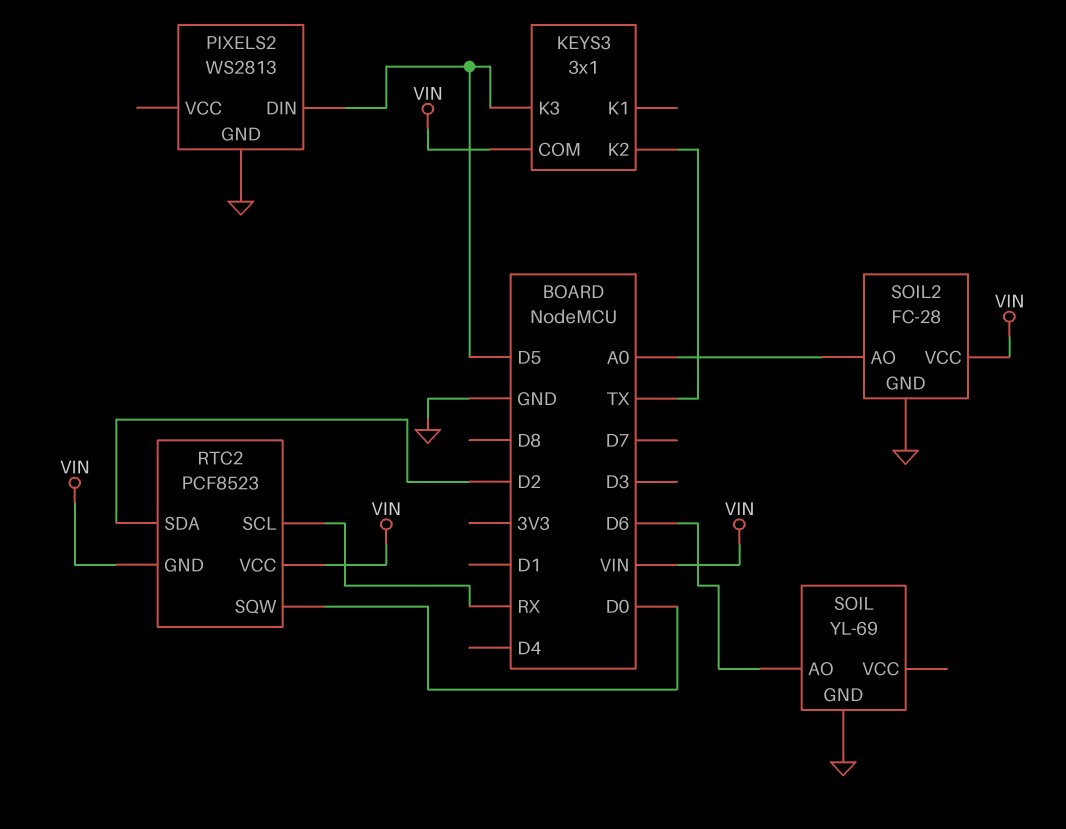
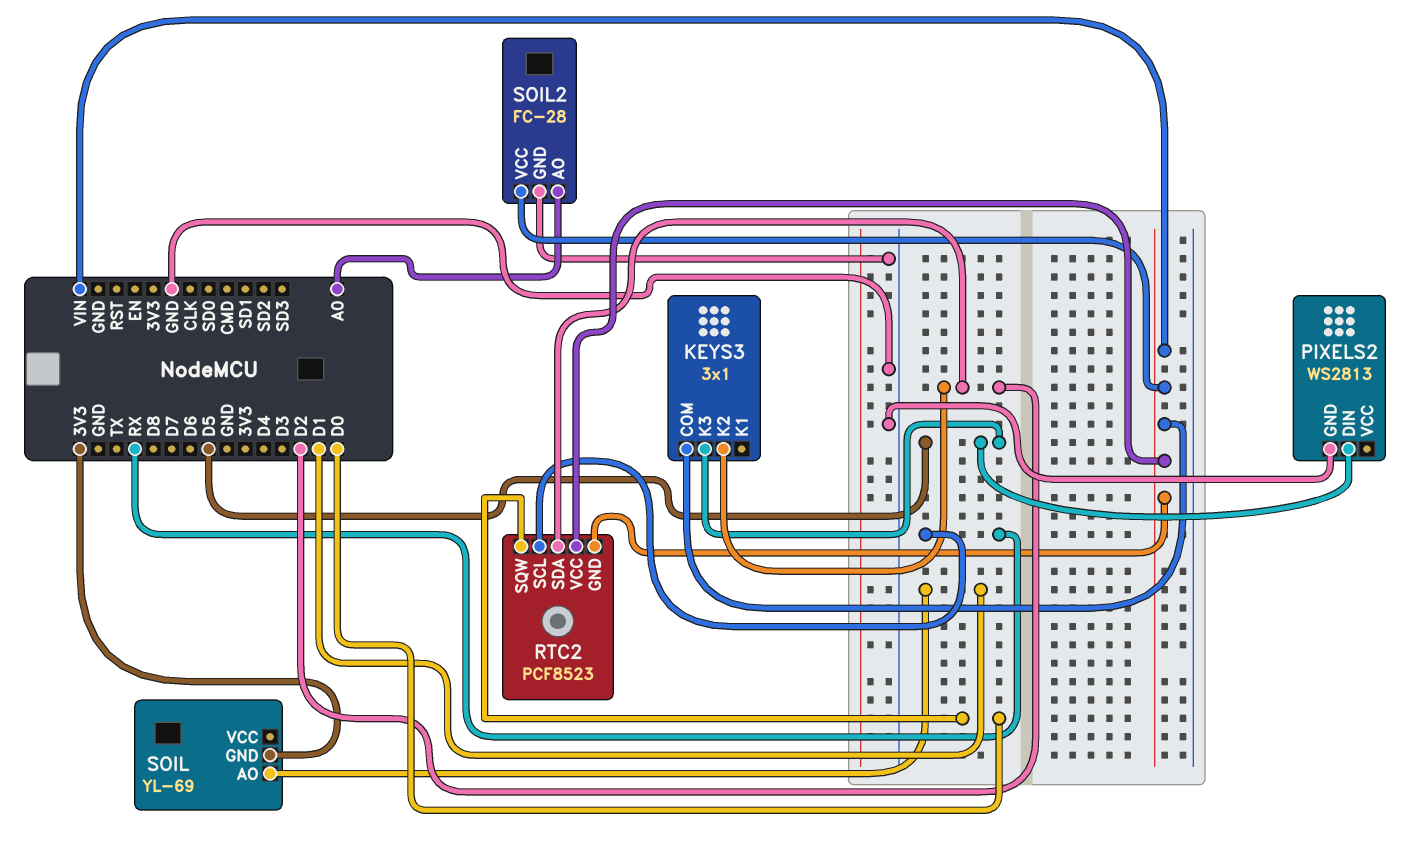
KEYS3 pin K2: TX -> D2
SOIL pin AO: D6 -> D1
SOIL pin GND: GND -> 3V3

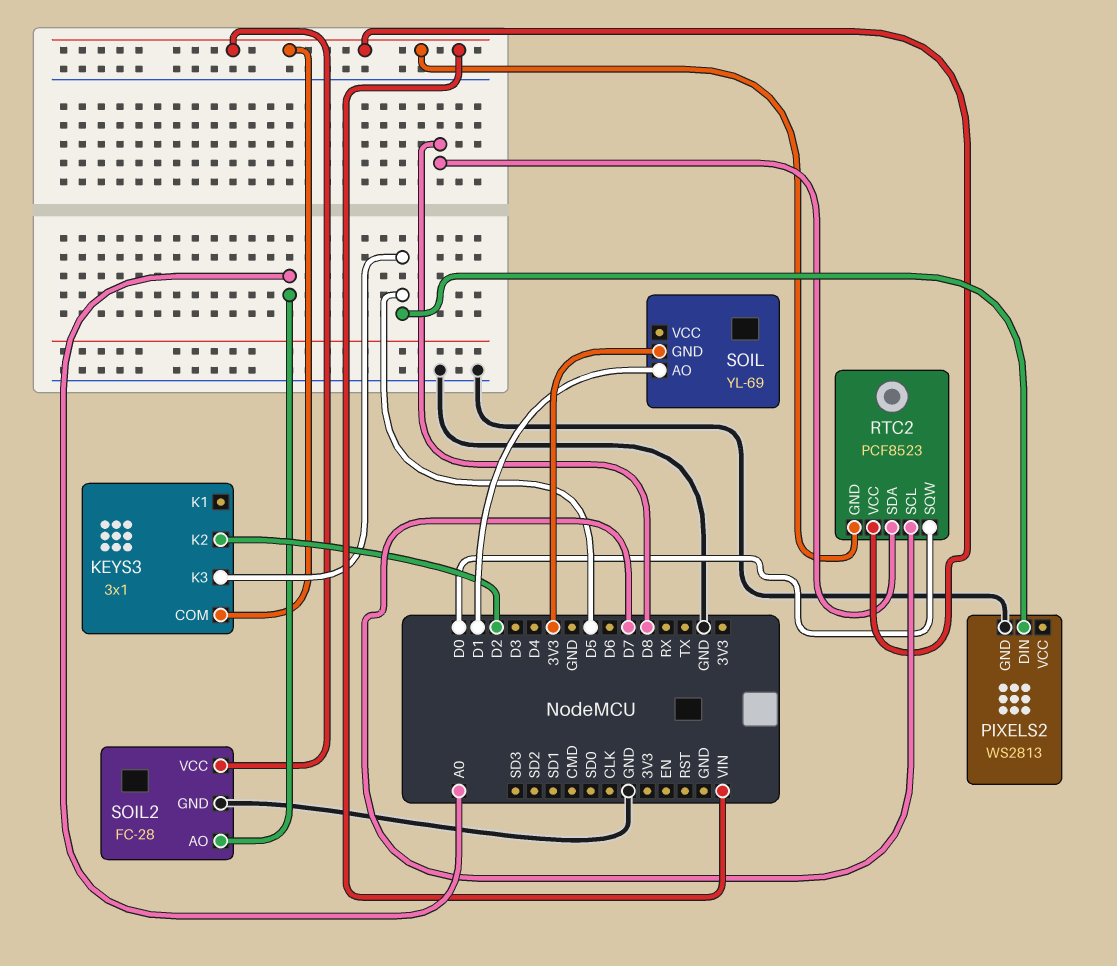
RTC2 pin SCL: RX -> D7
RTC2 pin SDA: D2 -> D8

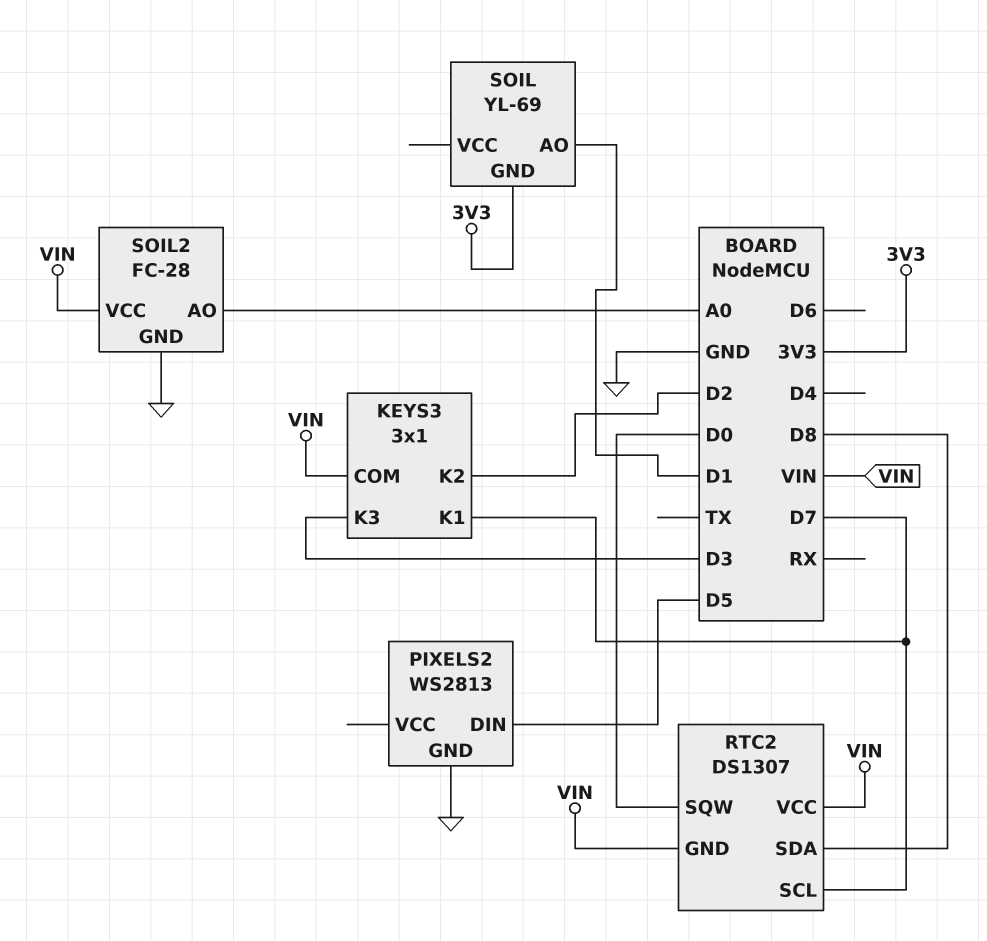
KEYS3 pin K1: none -> D7
KEYS3 pin K3: D5 -> D3
RTC2: PCF8523 -> DS1307

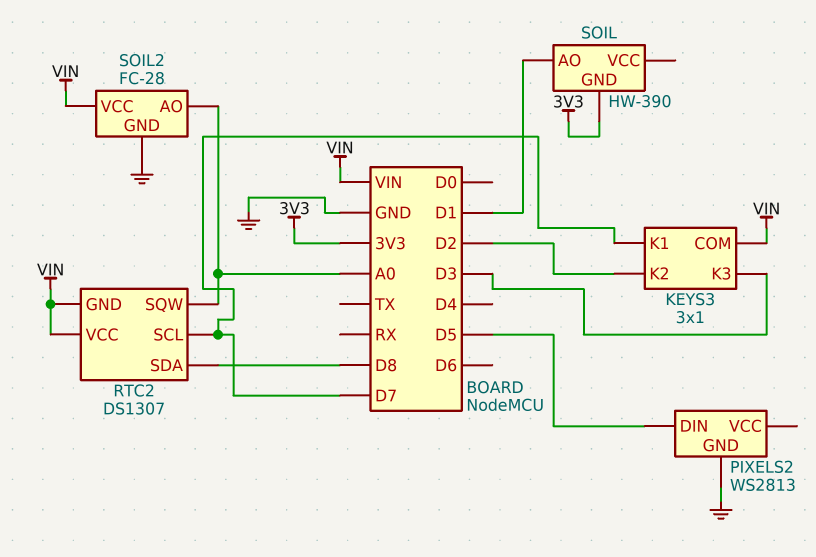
RTC2 pin SQW: D0 -> A0
SOIL: YL-69 -> HW-390

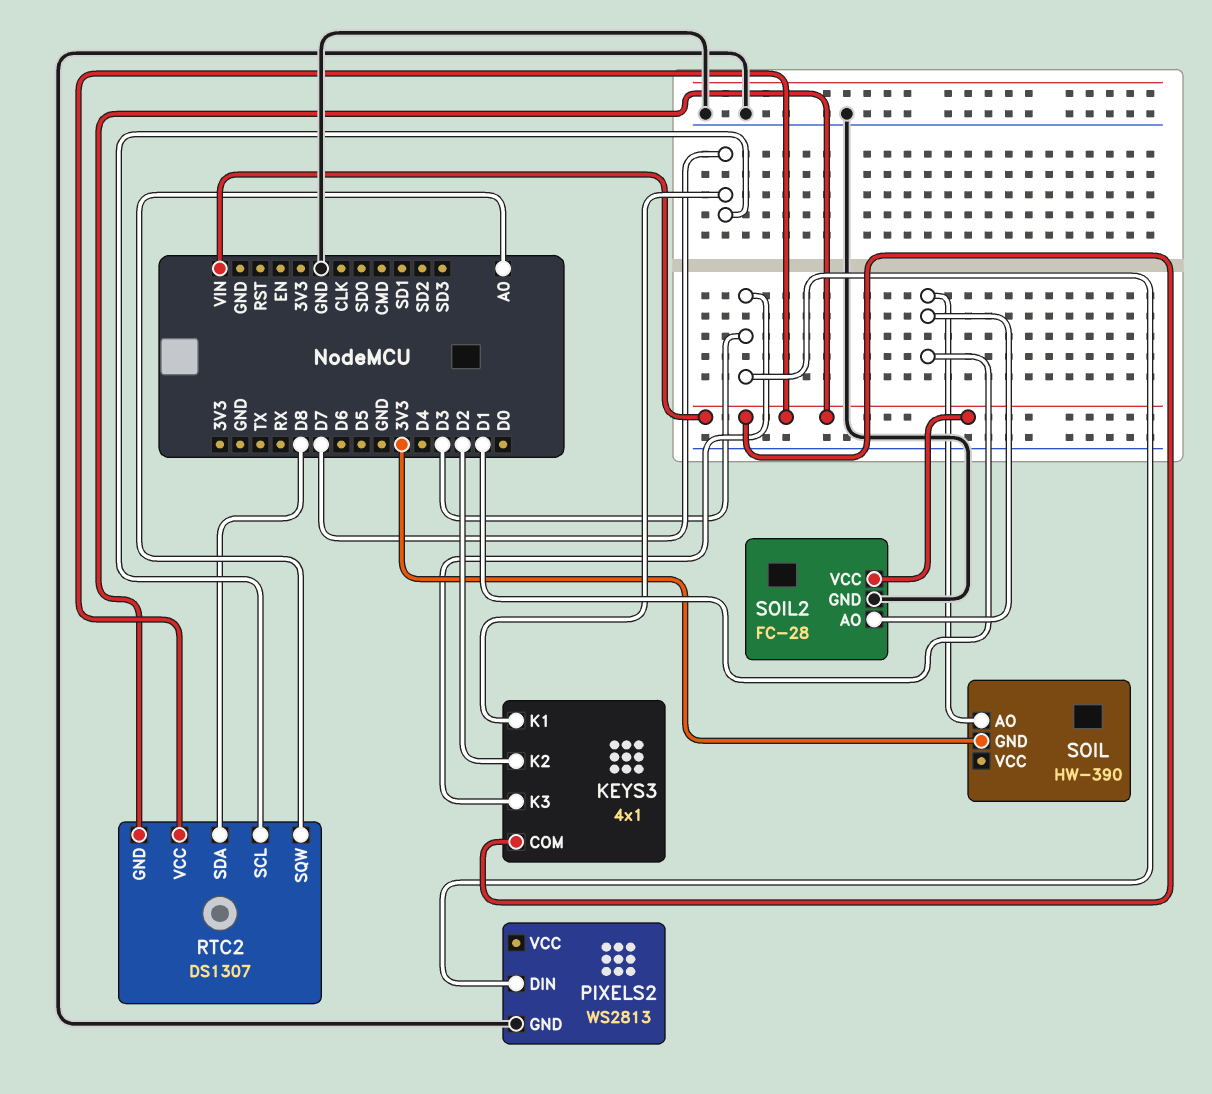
KEYS3: 3x1 -> 4x1
PIXELS2 pin DIN: D5 -> D3
SOIL2 pin AO: A0 -> D1

